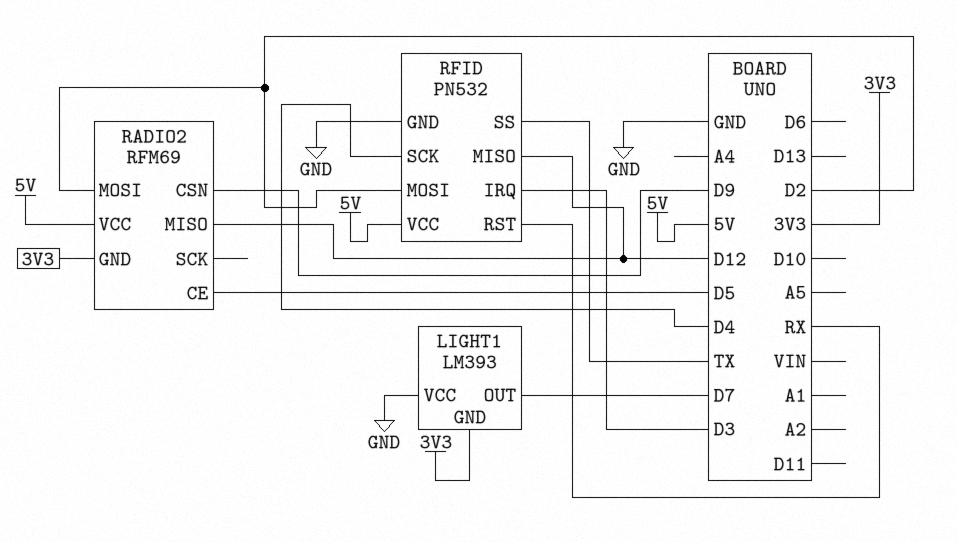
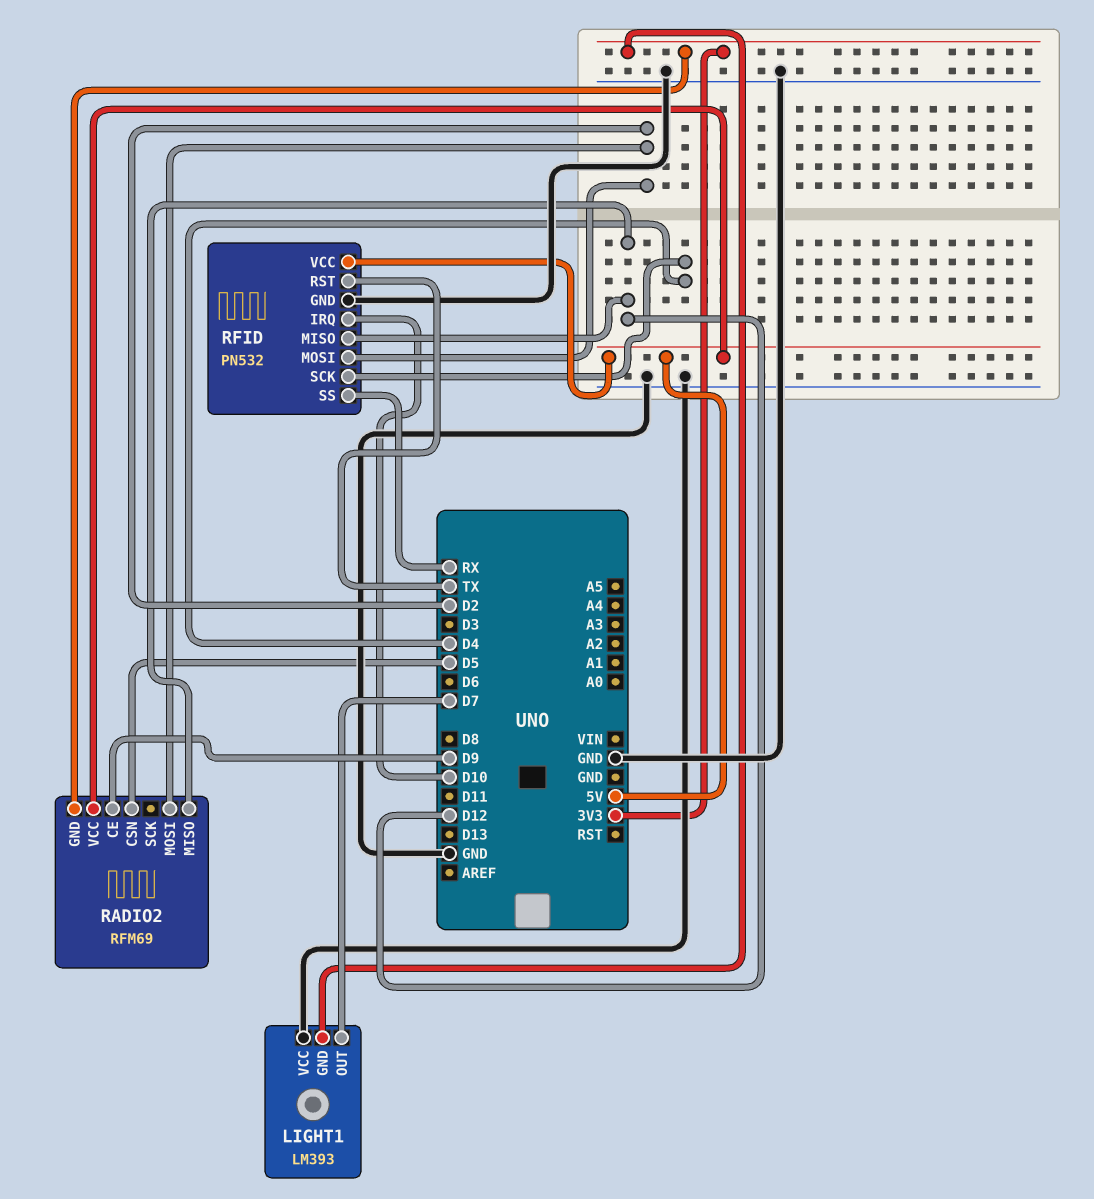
RADIO2 pin CE: D5 -> D9
RADIO2 pin CSN: D9 -> D5
RFID pin IRQ: D3 -> D10
RFID pin RST: RX -> TX
RFID pin SS: TX -> RX

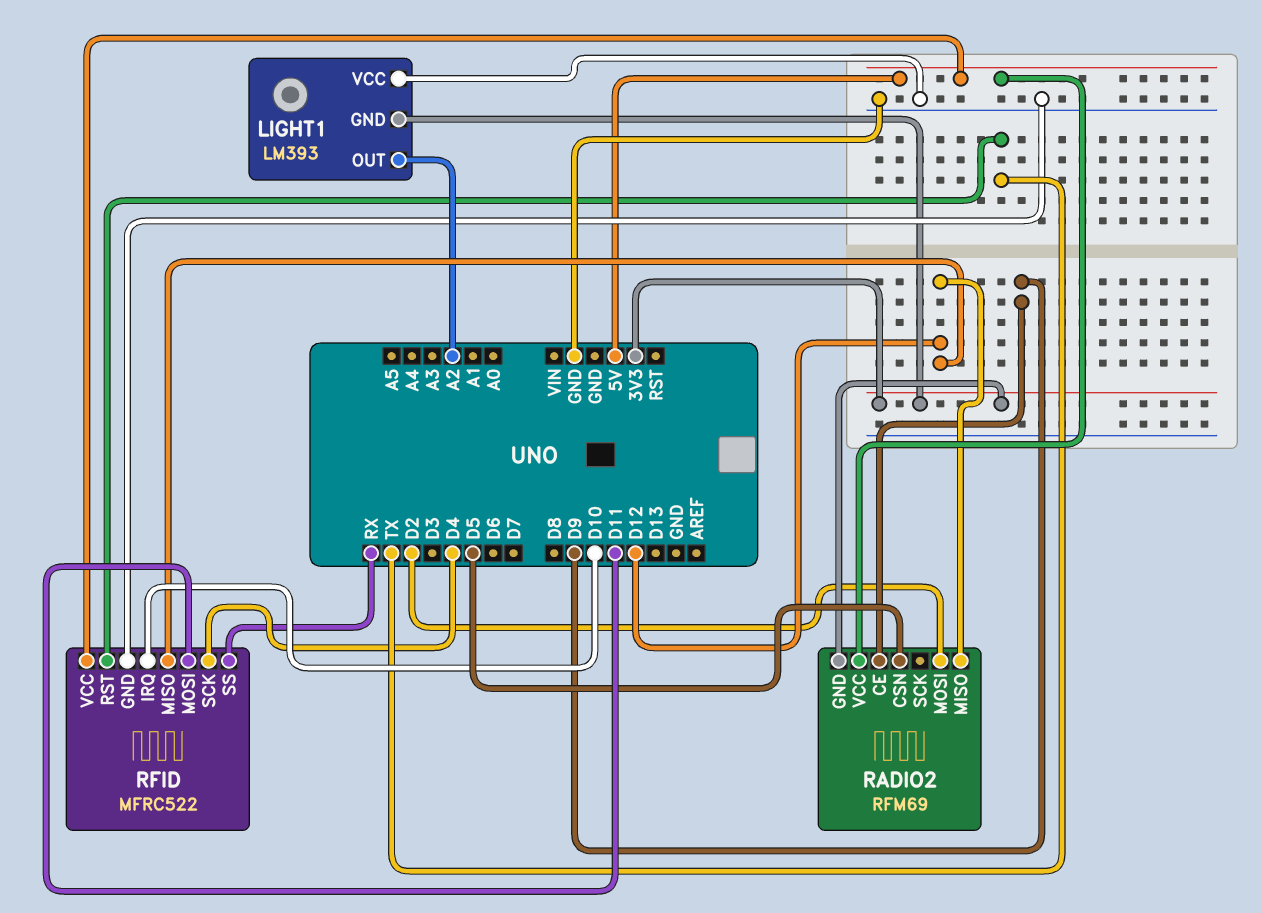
LIGHT1 pin OUT: D7 -> A2
RFID: PN532 -> MFRC522
RFID pin MOSI: D2 -> D11

